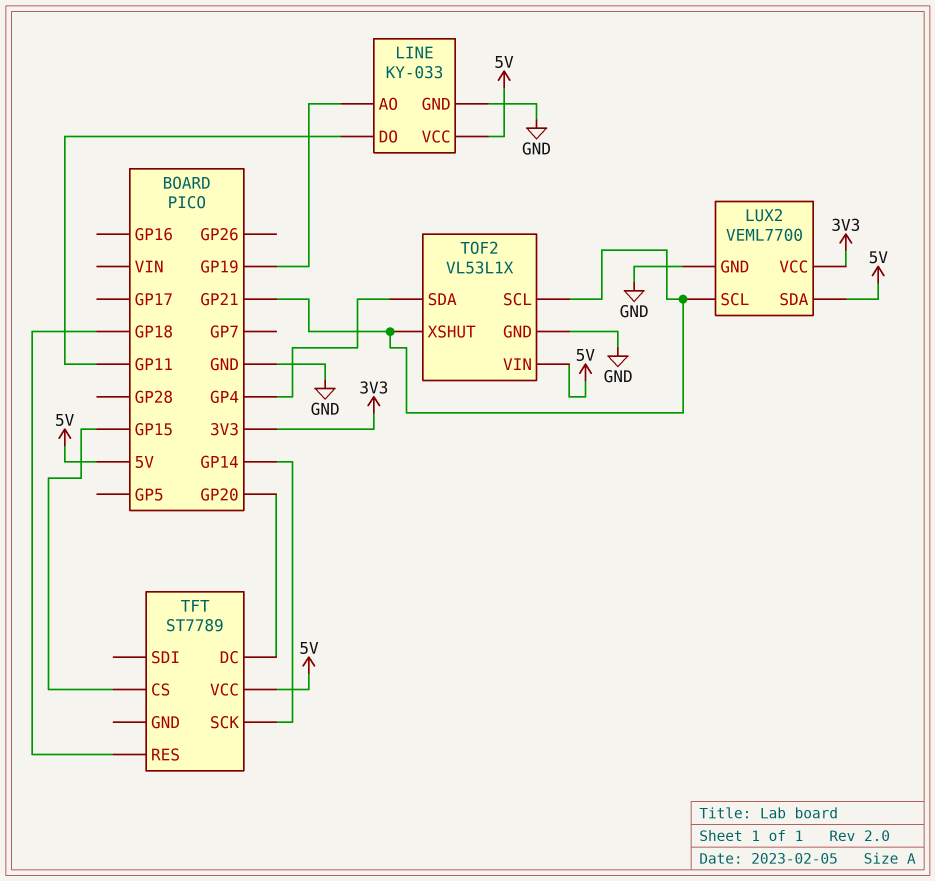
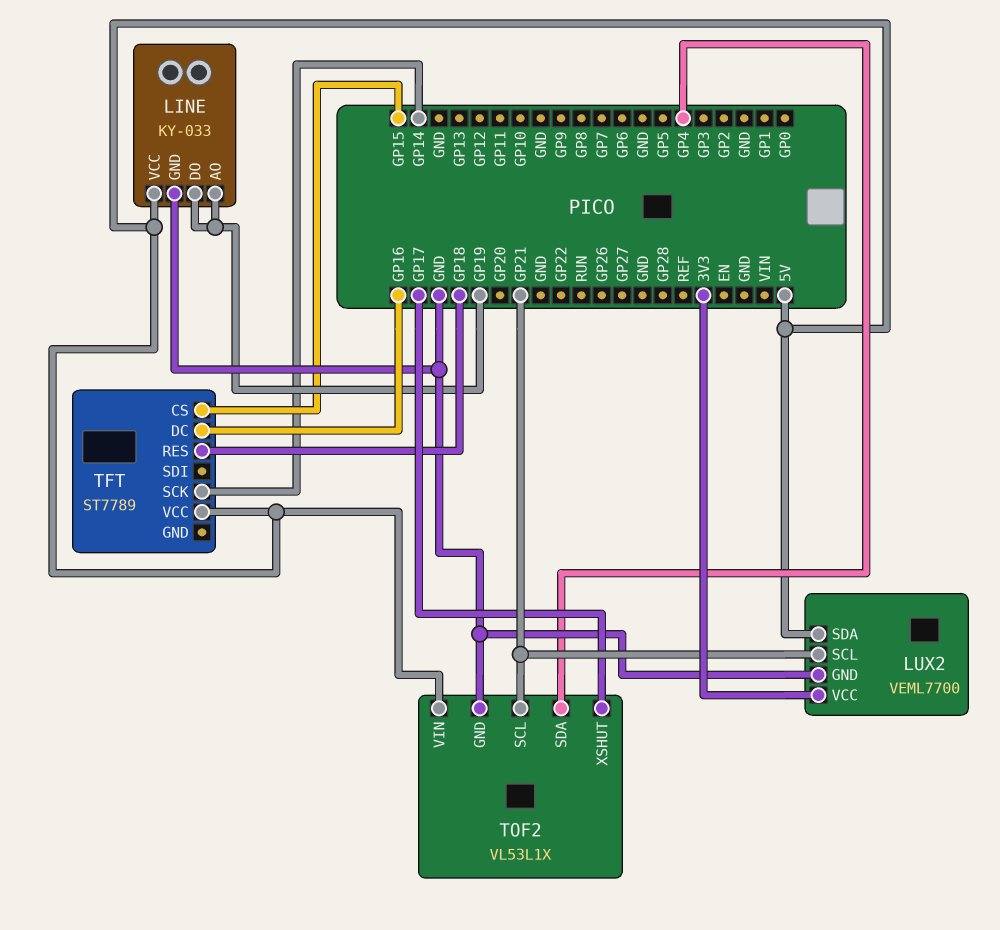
LINE pin DO: GP11 -> GP19
TFT pin DC: GP20 -> GP16
TOF2 pin XSHUT: GP21 -> GP17

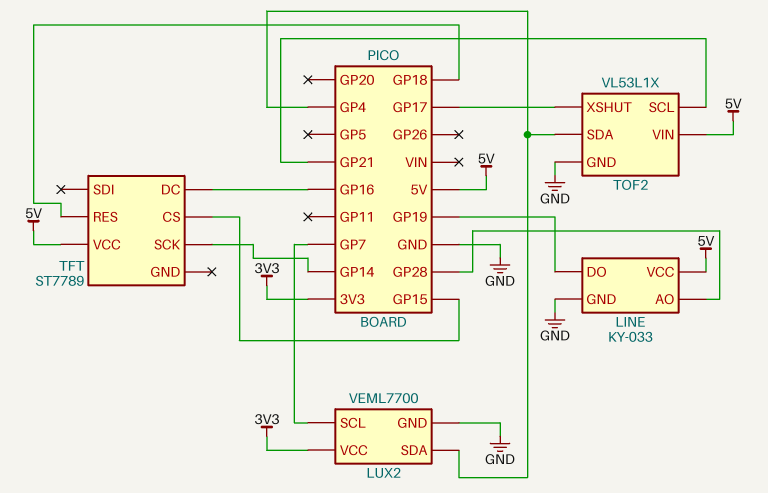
LINE pin AO: GP19 -> GP28
LUX2 pin SCL: GP21 -> GP7
LUX2 pin SDA: 5V -> GP4

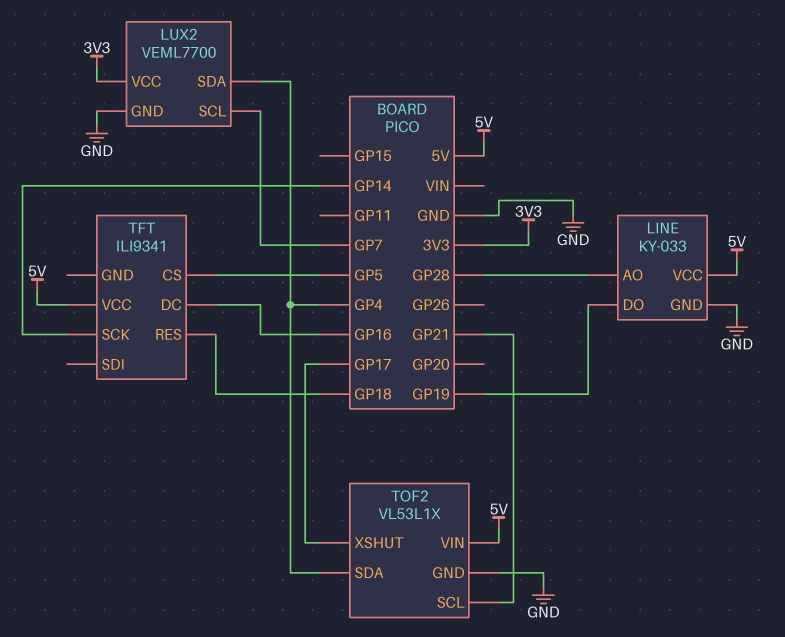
TFT: ST7789 -> ILI9341
TFT pin CS: GP15 -> GP5

